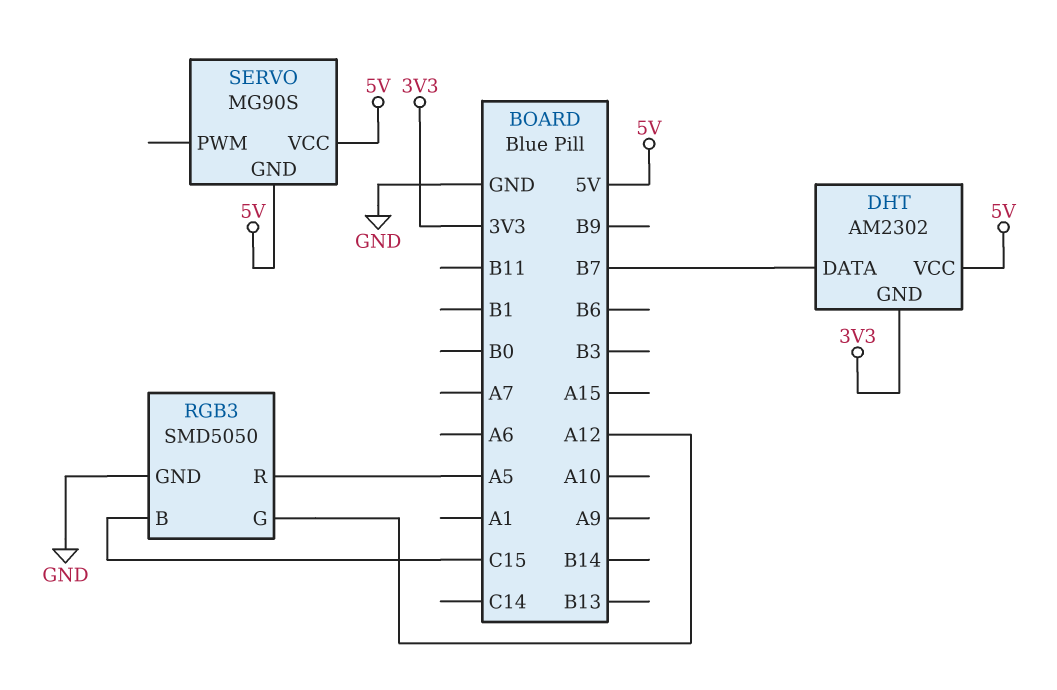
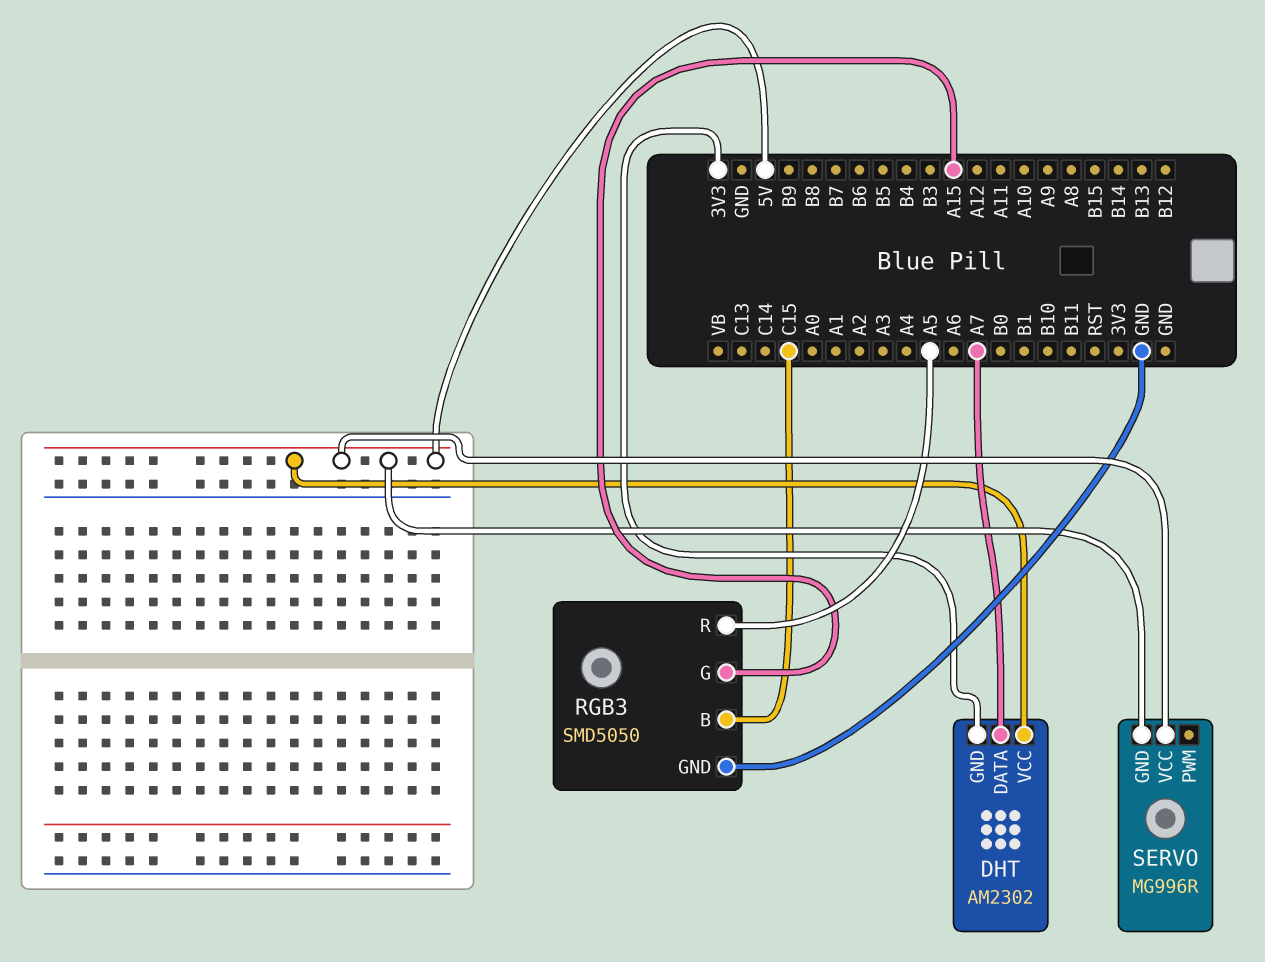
DHT pin DATA: B7 -> A7
RGB3 pin G: A12 -> A15
SERVO: MG90S -> MG996R

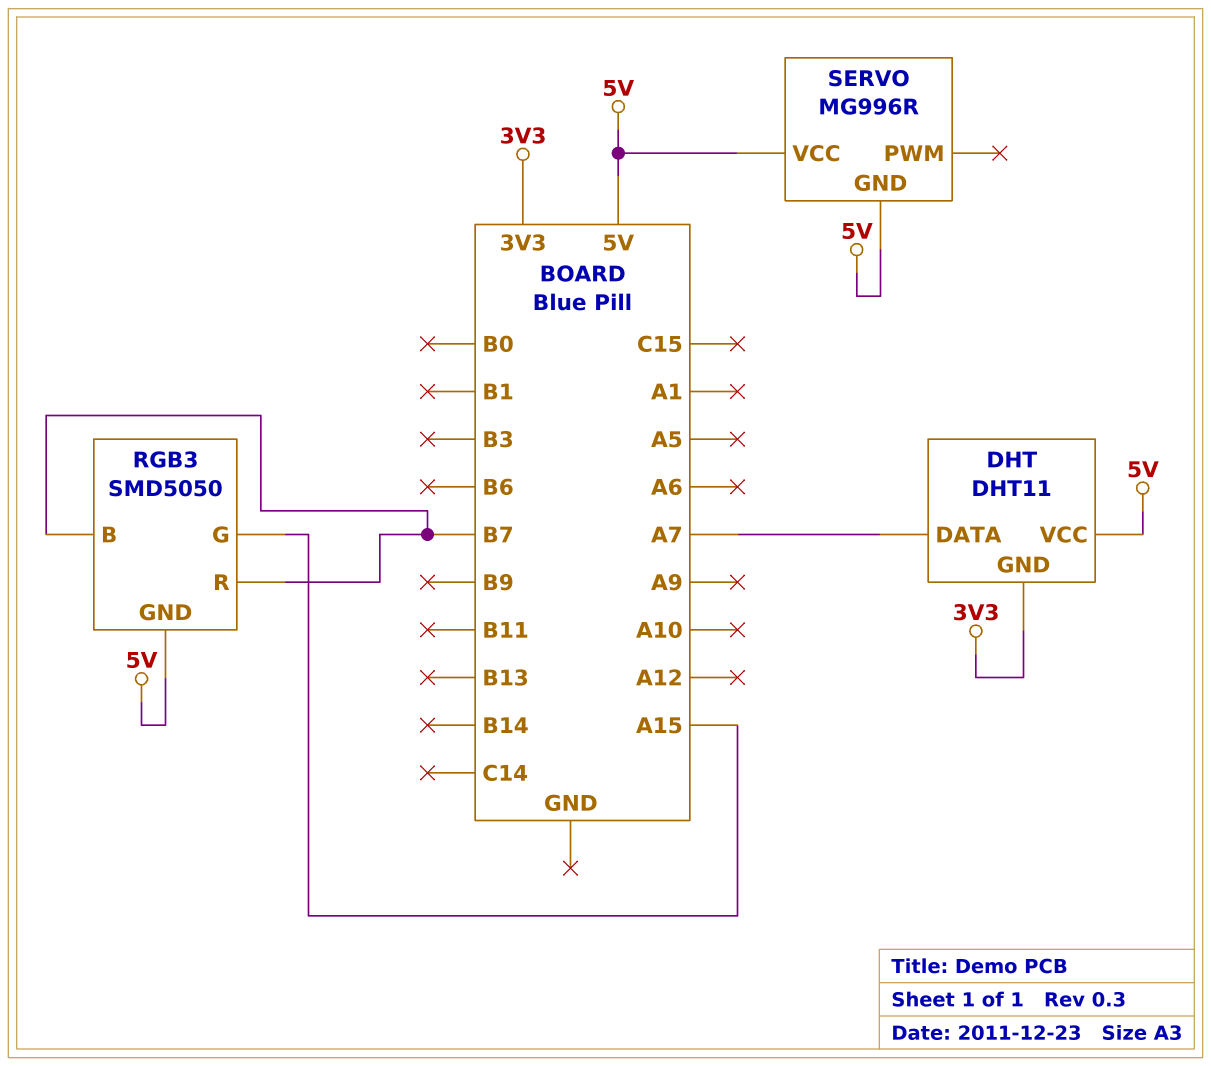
DHT: AM2302 -> DHT11
RGB3 pin B: C15 -> B7
RGB3 pin GND: GND -> 5V
RGB3 pin R: A5 -> B7

